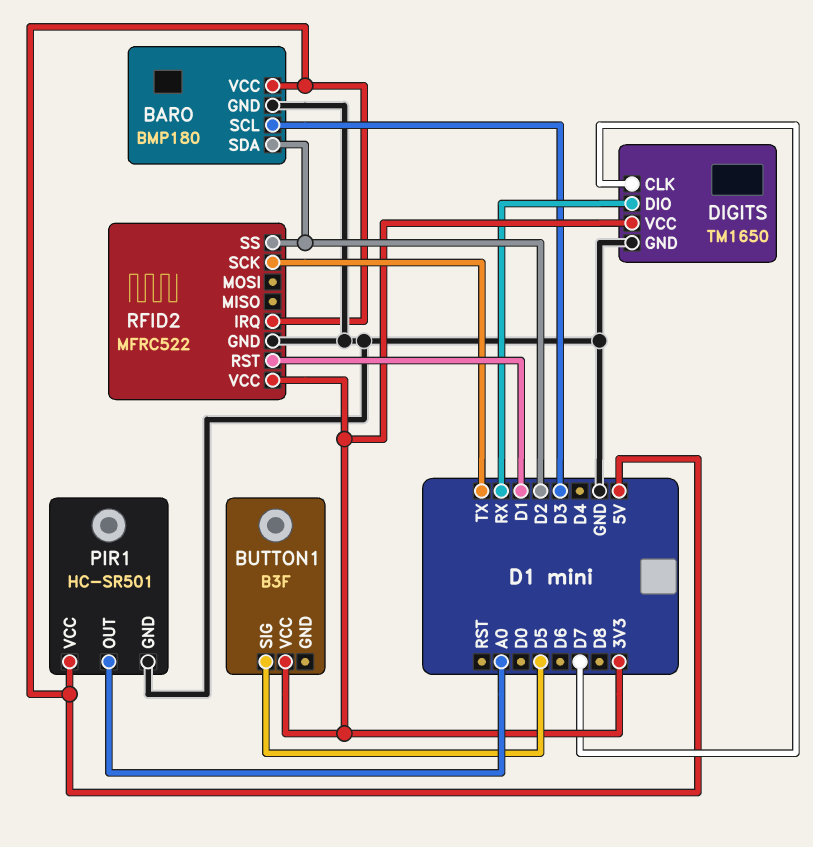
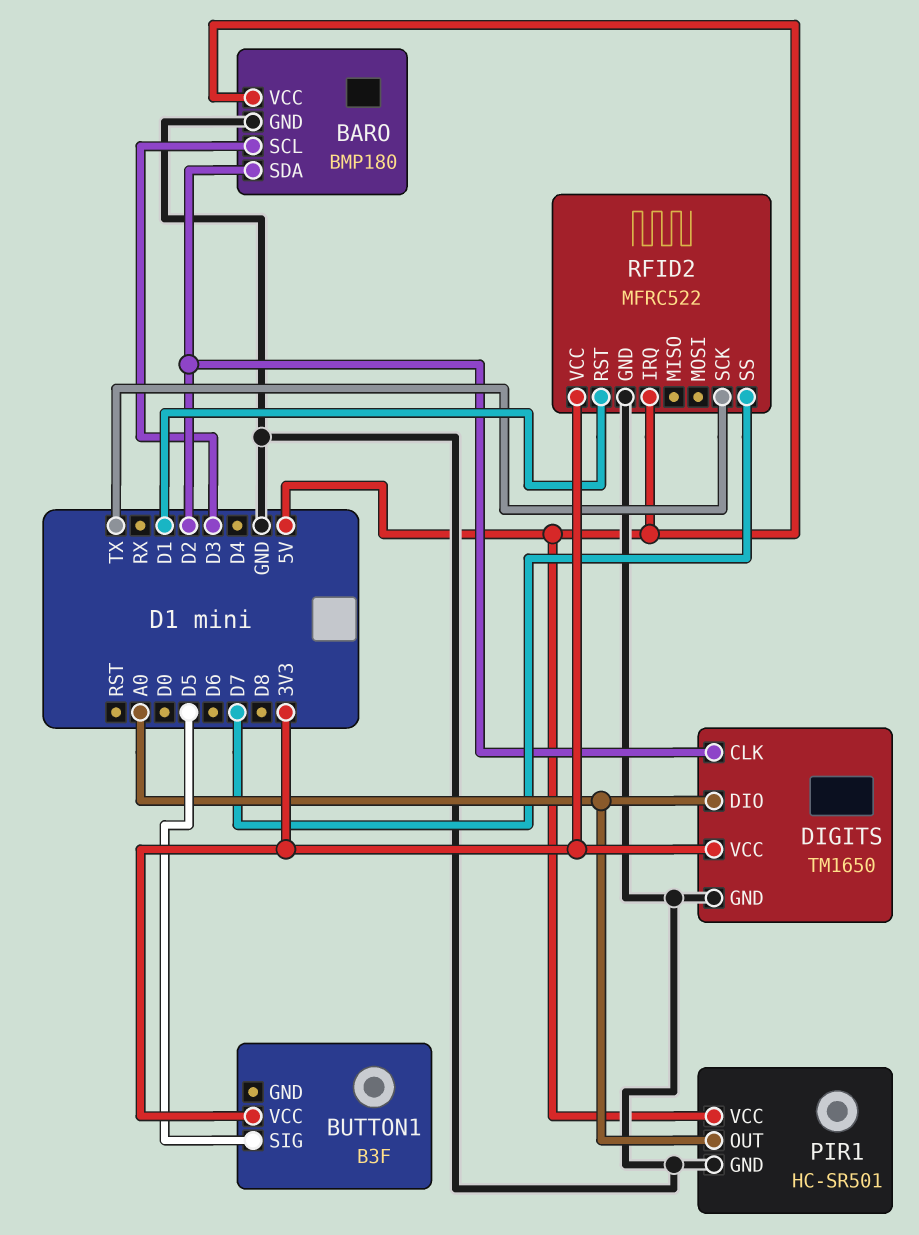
DIGITS pin CLK: D7 -> D2
DIGITS pin DIO: RX -> A0
RFID2 pin SS: D2 -> D7

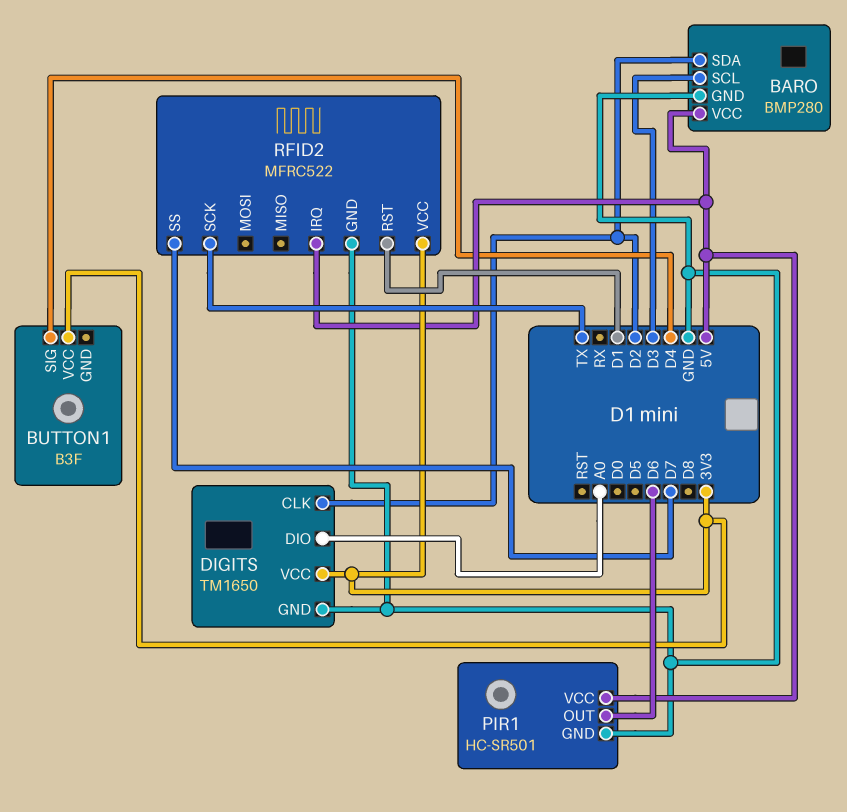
BARO: BMP180 -> BMP280
BUTTON1 pin SIG: D5 -> D4
PIR1 pin OUT: A0 -> D6

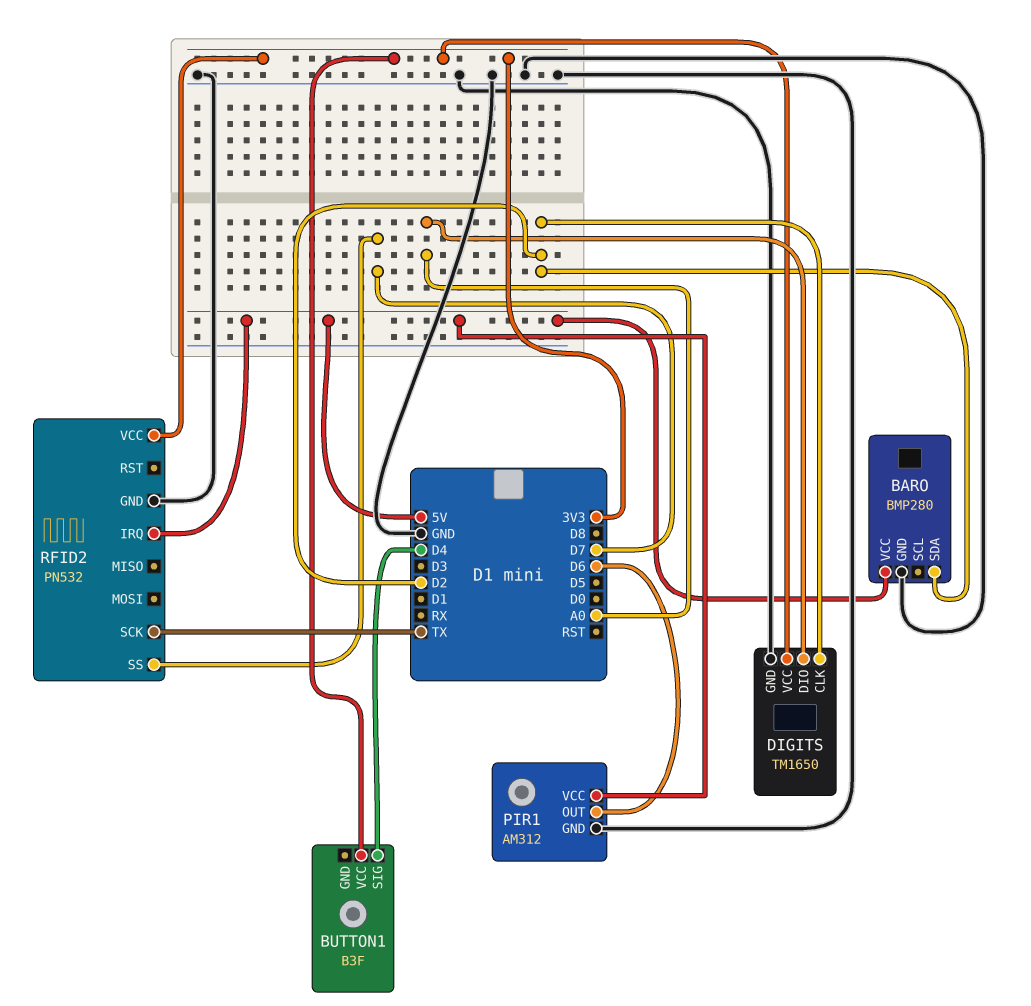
BARO pin SCL: D3 -> none
PIR1: HC-SR501 -> AM312
RFID2: MFRC522 -> PN532
RFID2 pin RST: D1 -> none

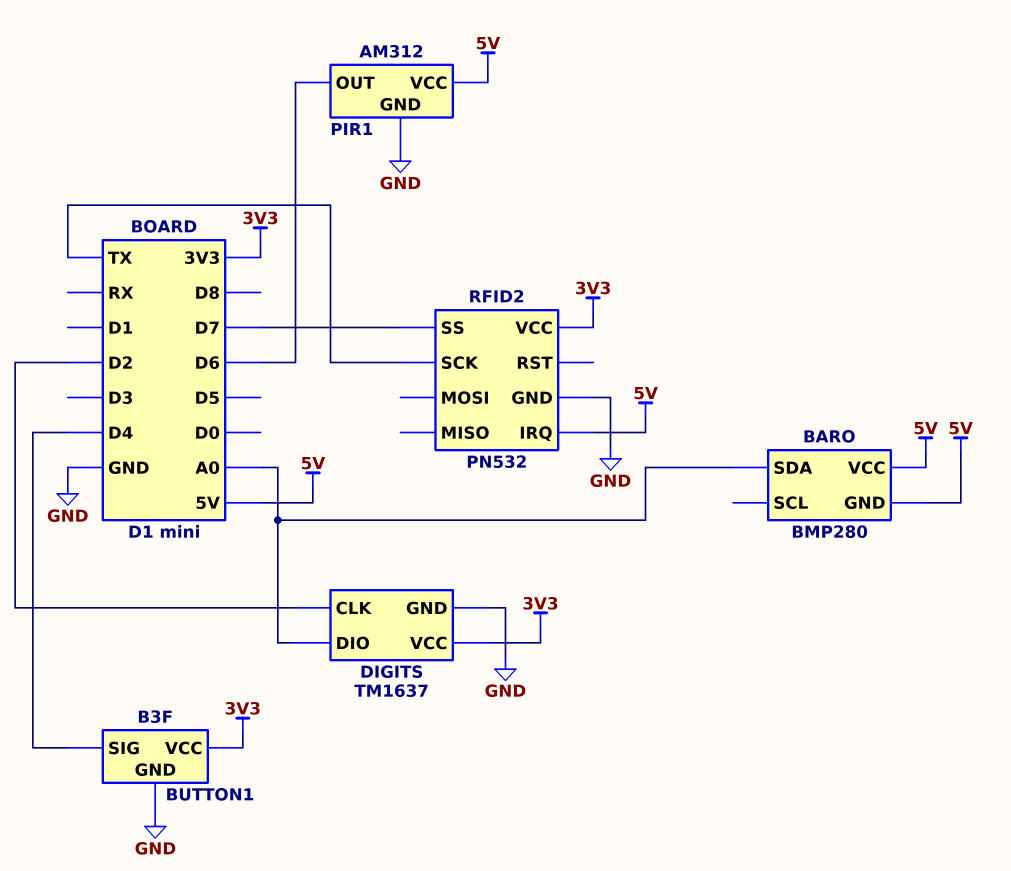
BARO pin GND: GND -> 5V
BARO pin SDA: D2 -> A0
BUTTON1 pin GND: none -> GND
DIGITS: TM1650 -> TM1637

